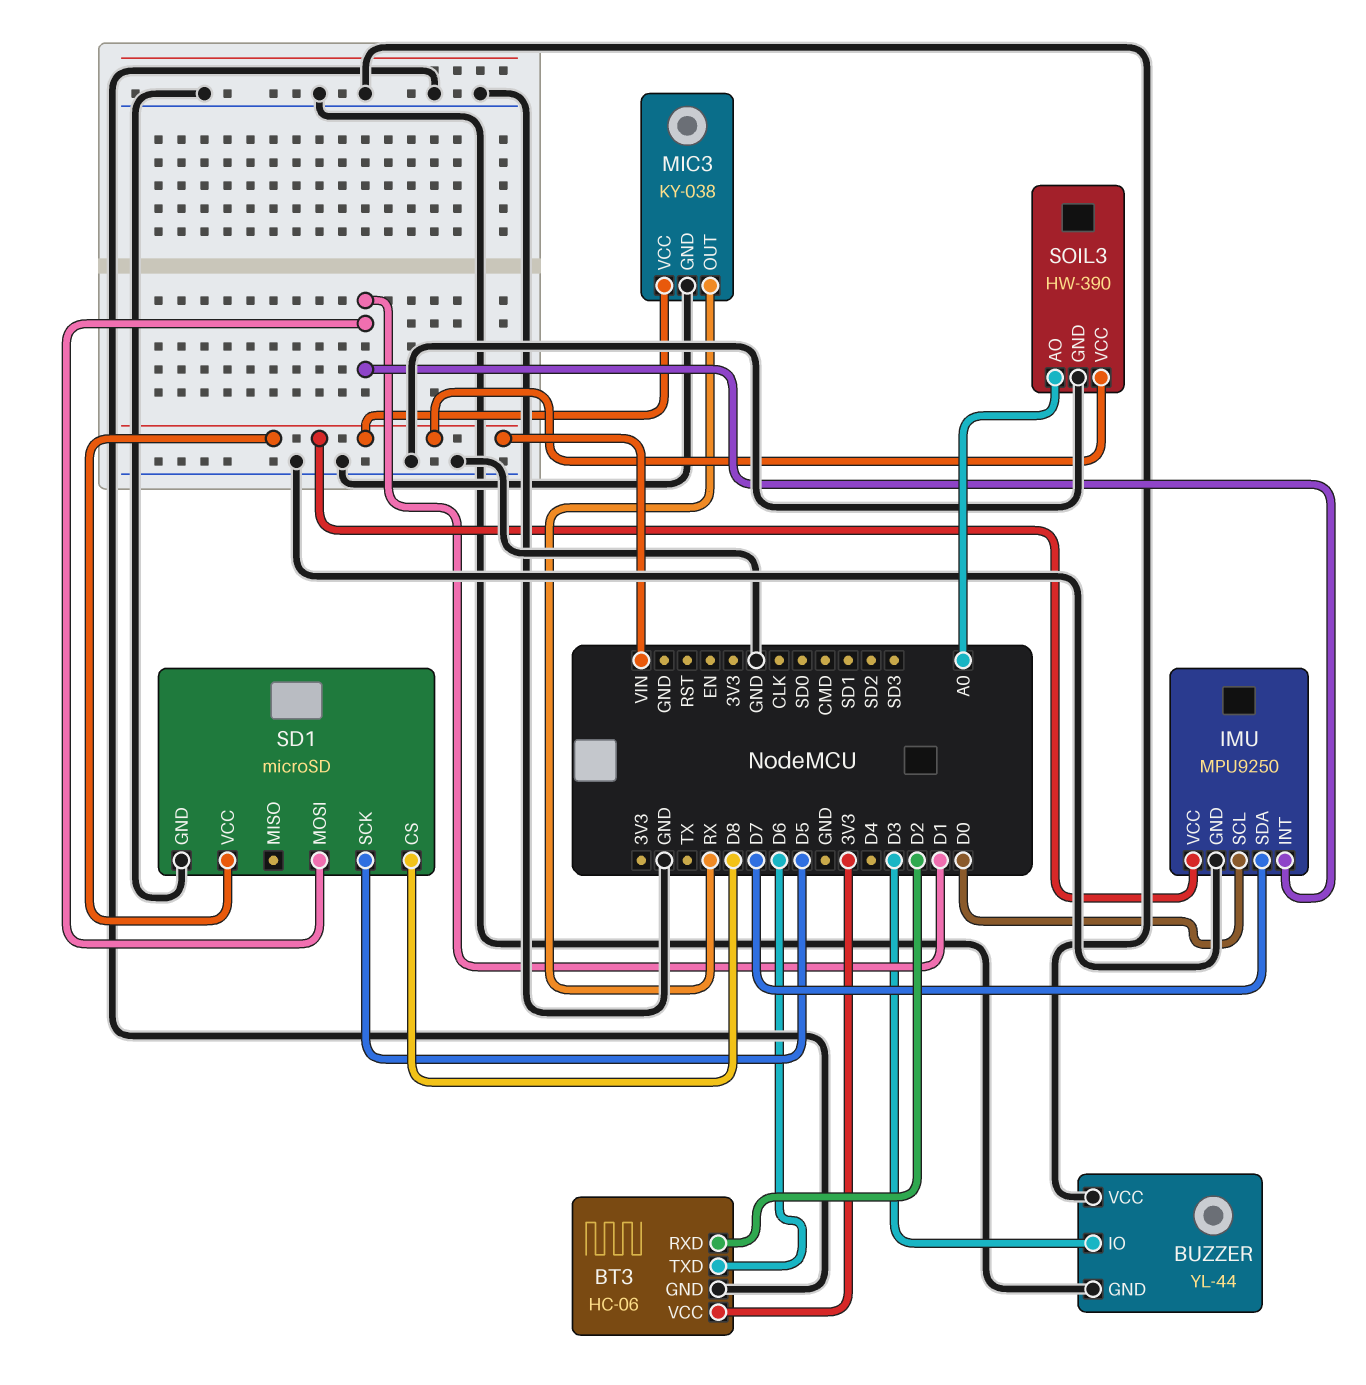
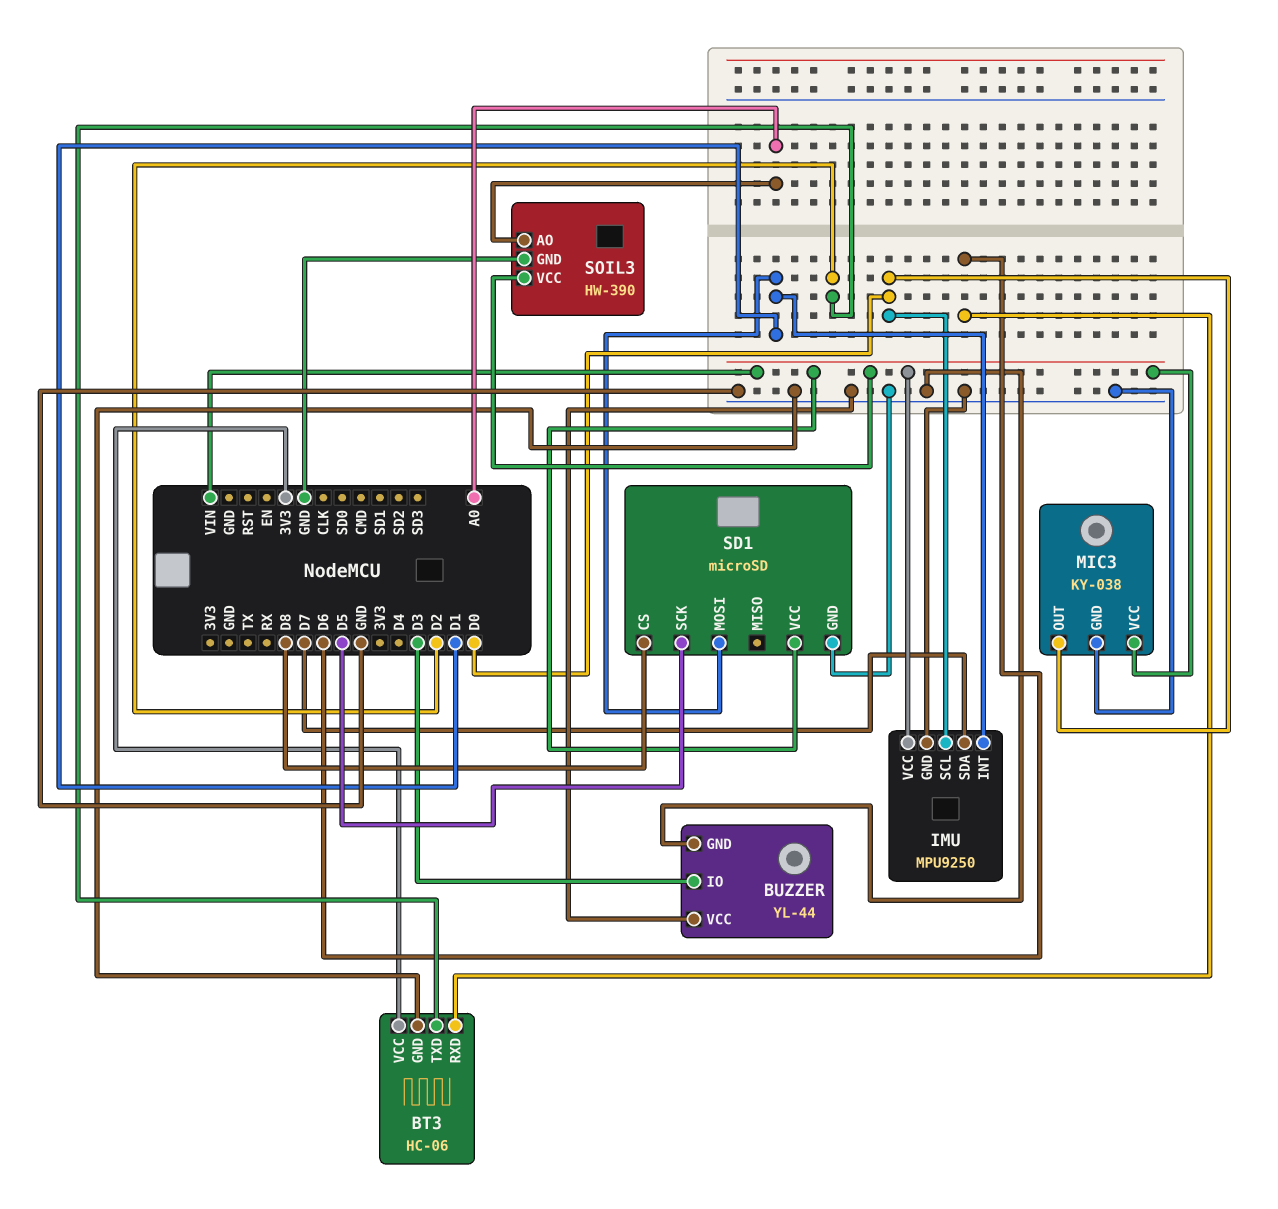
BT3 pin RXD: D2 -> D6
BT3 pin TXD: D6 -> D2
MIC3 pin OUT: RX -> D0

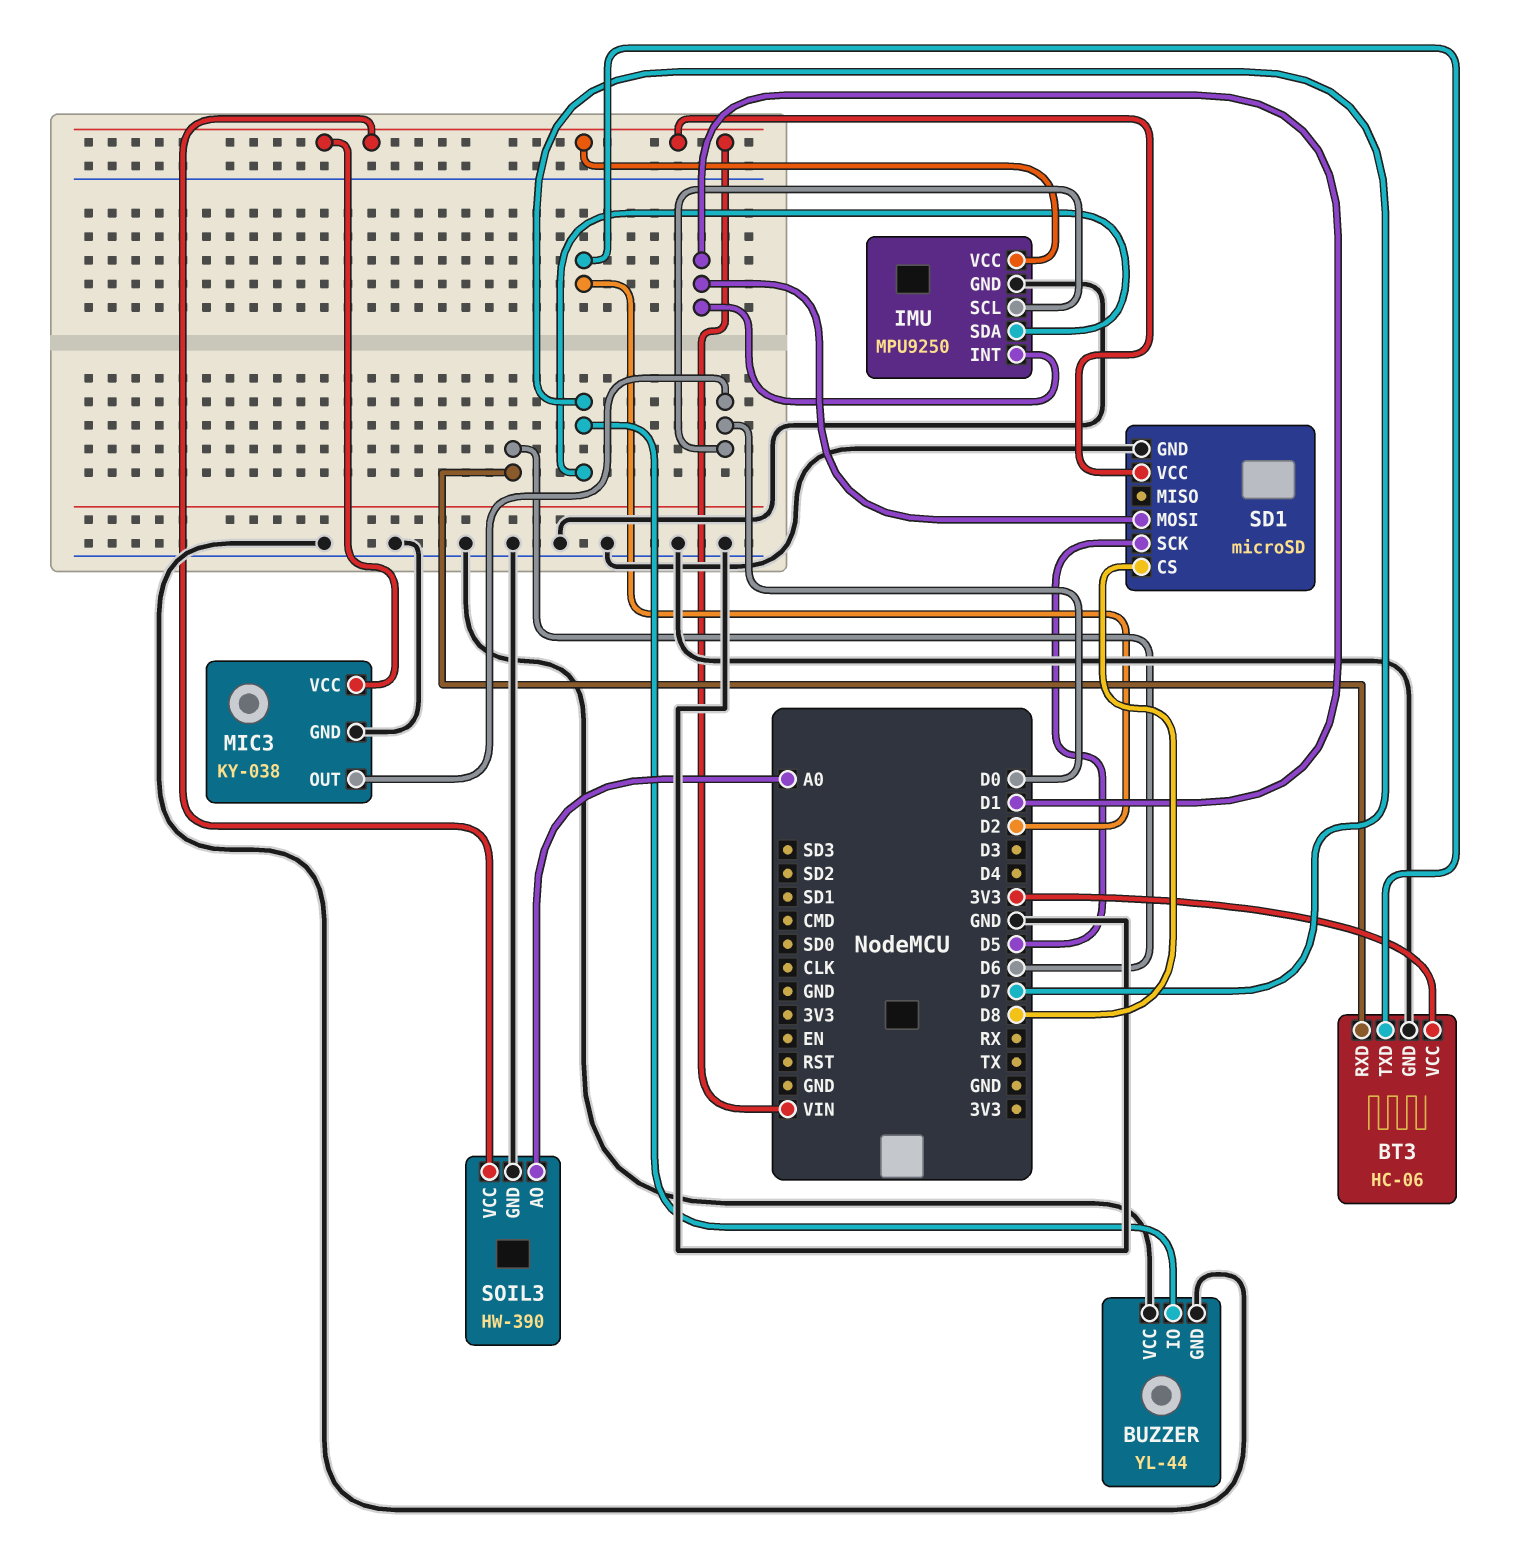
BUZZER pin IO: D3 -> D7

